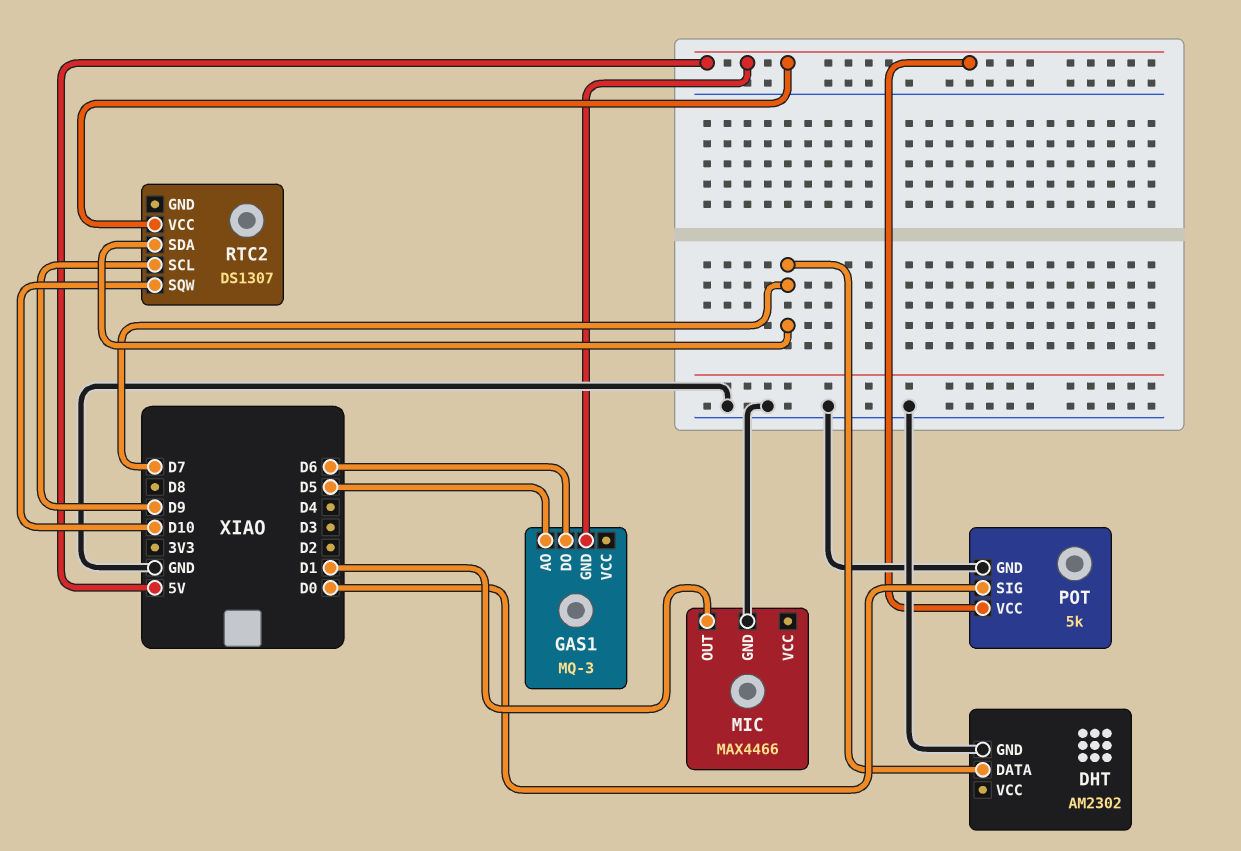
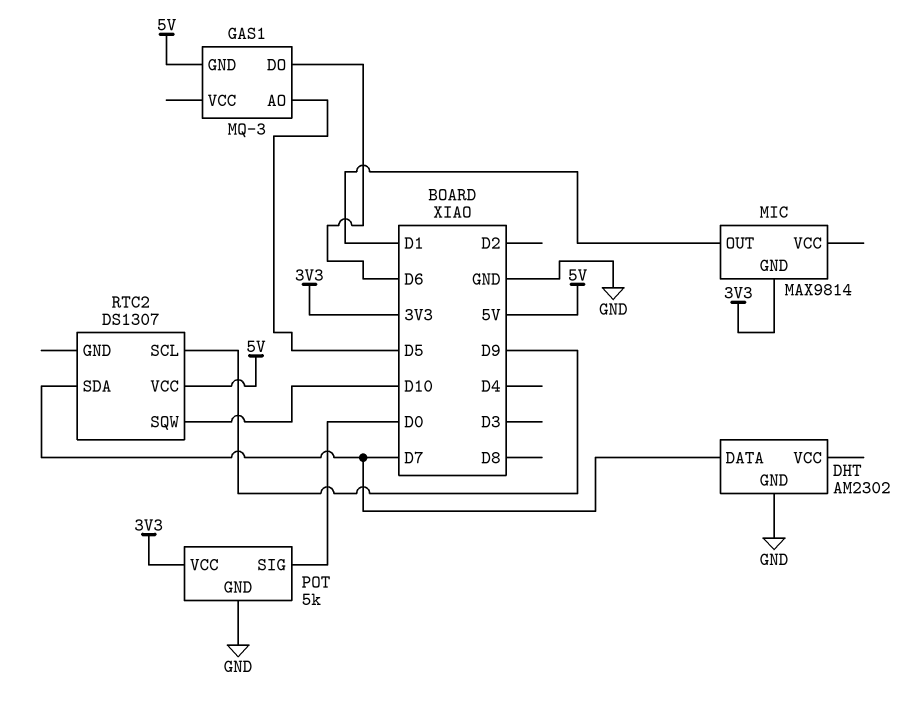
MIC: MAX4466 -> MAX9814
MIC pin GND: GND -> 3V3
POT pin VCC: 5V -> 3V3

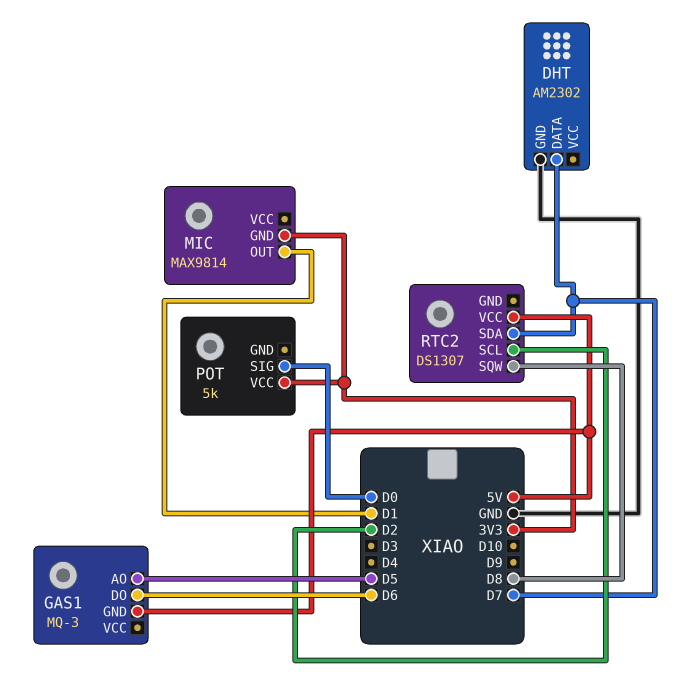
POT pin GND: GND -> none
RTC2 pin SCL: D9 -> D2
RTC2 pin SQW: D10 -> D8

